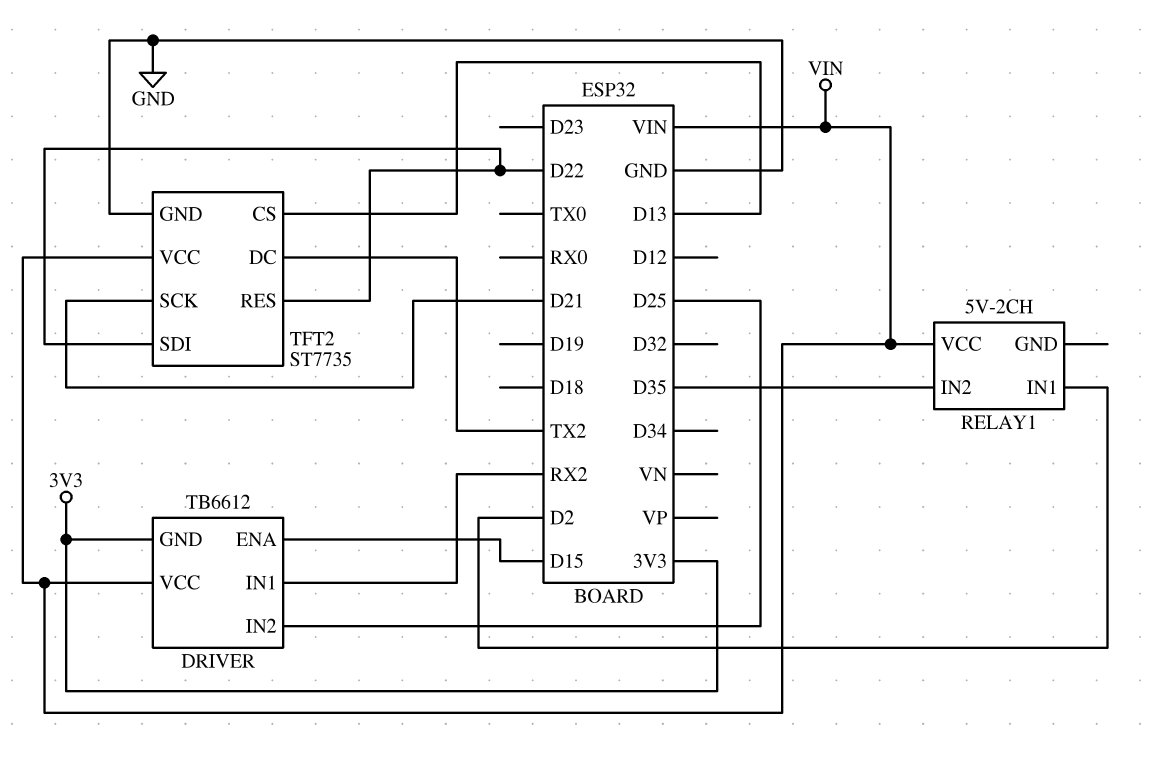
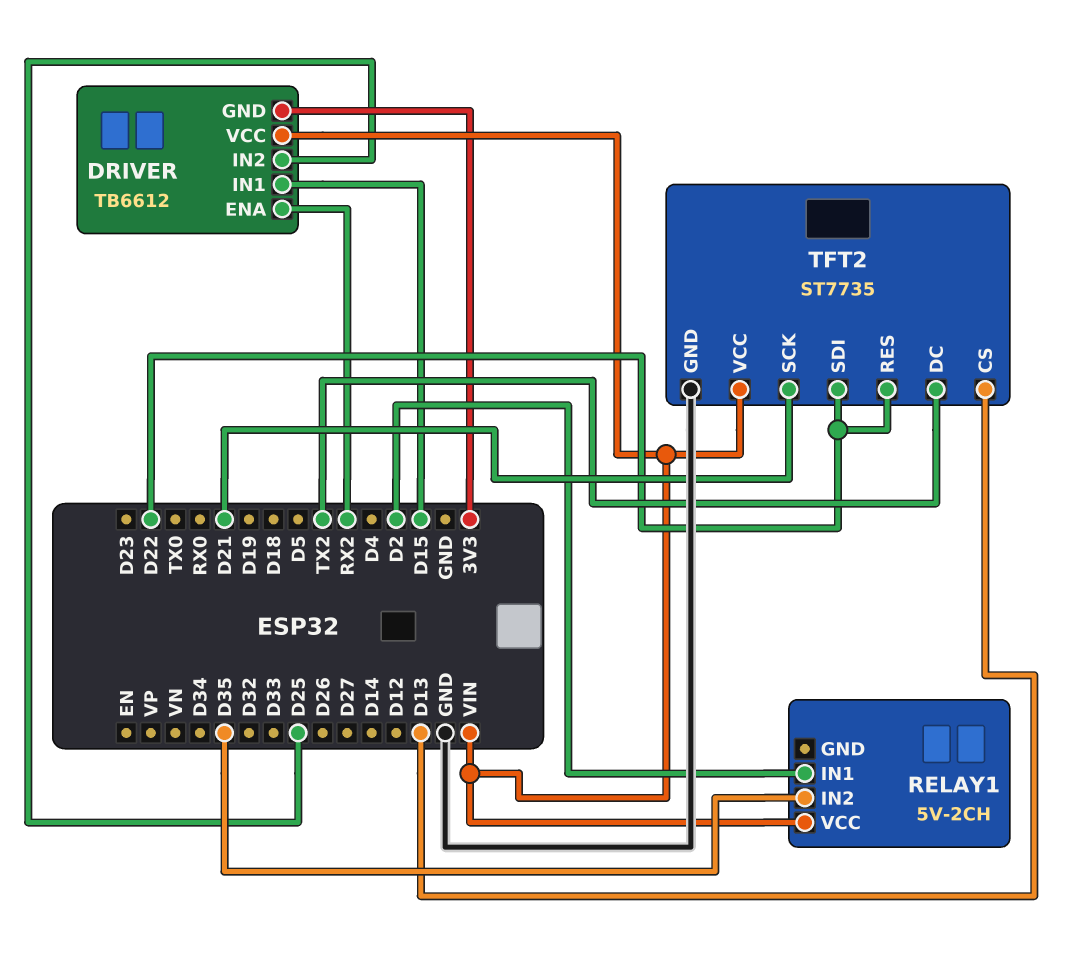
DRIVER pin ENA: D15 -> RX2
DRIVER pin IN1: RX2 -> D15

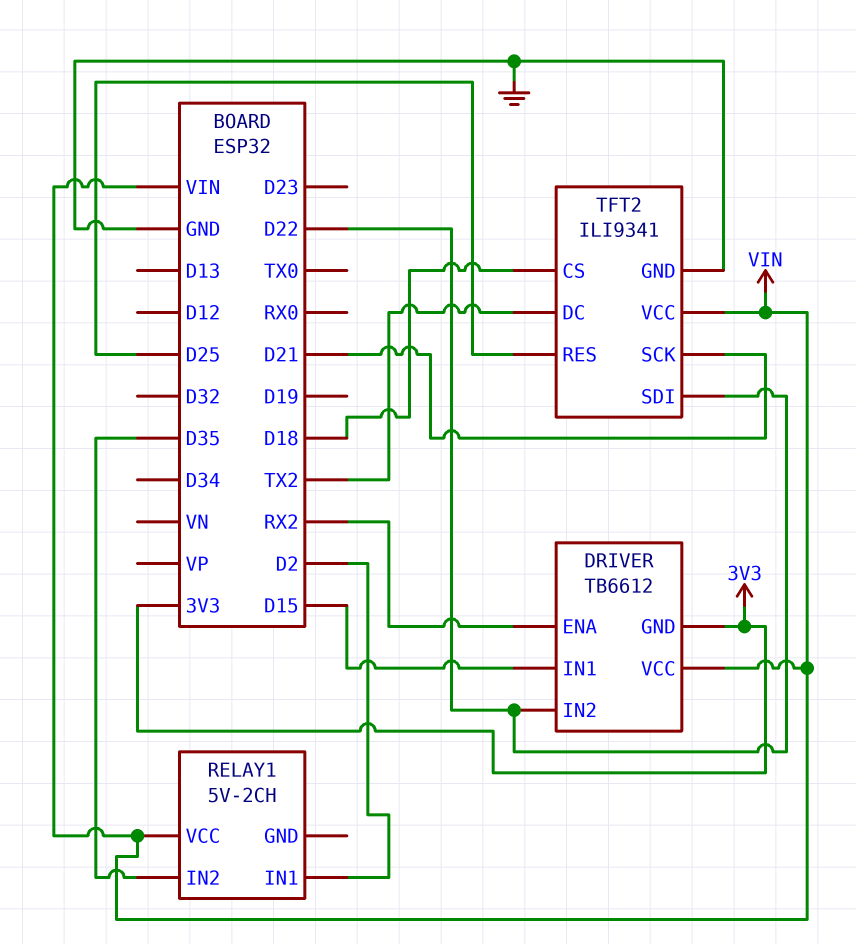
DRIVER pin IN2: D25 -> D22
TFT2: ST7735 -> ILI9341
TFT2 pin CS: D13 -> D18
TFT2 pin RES: D22 -> D25

